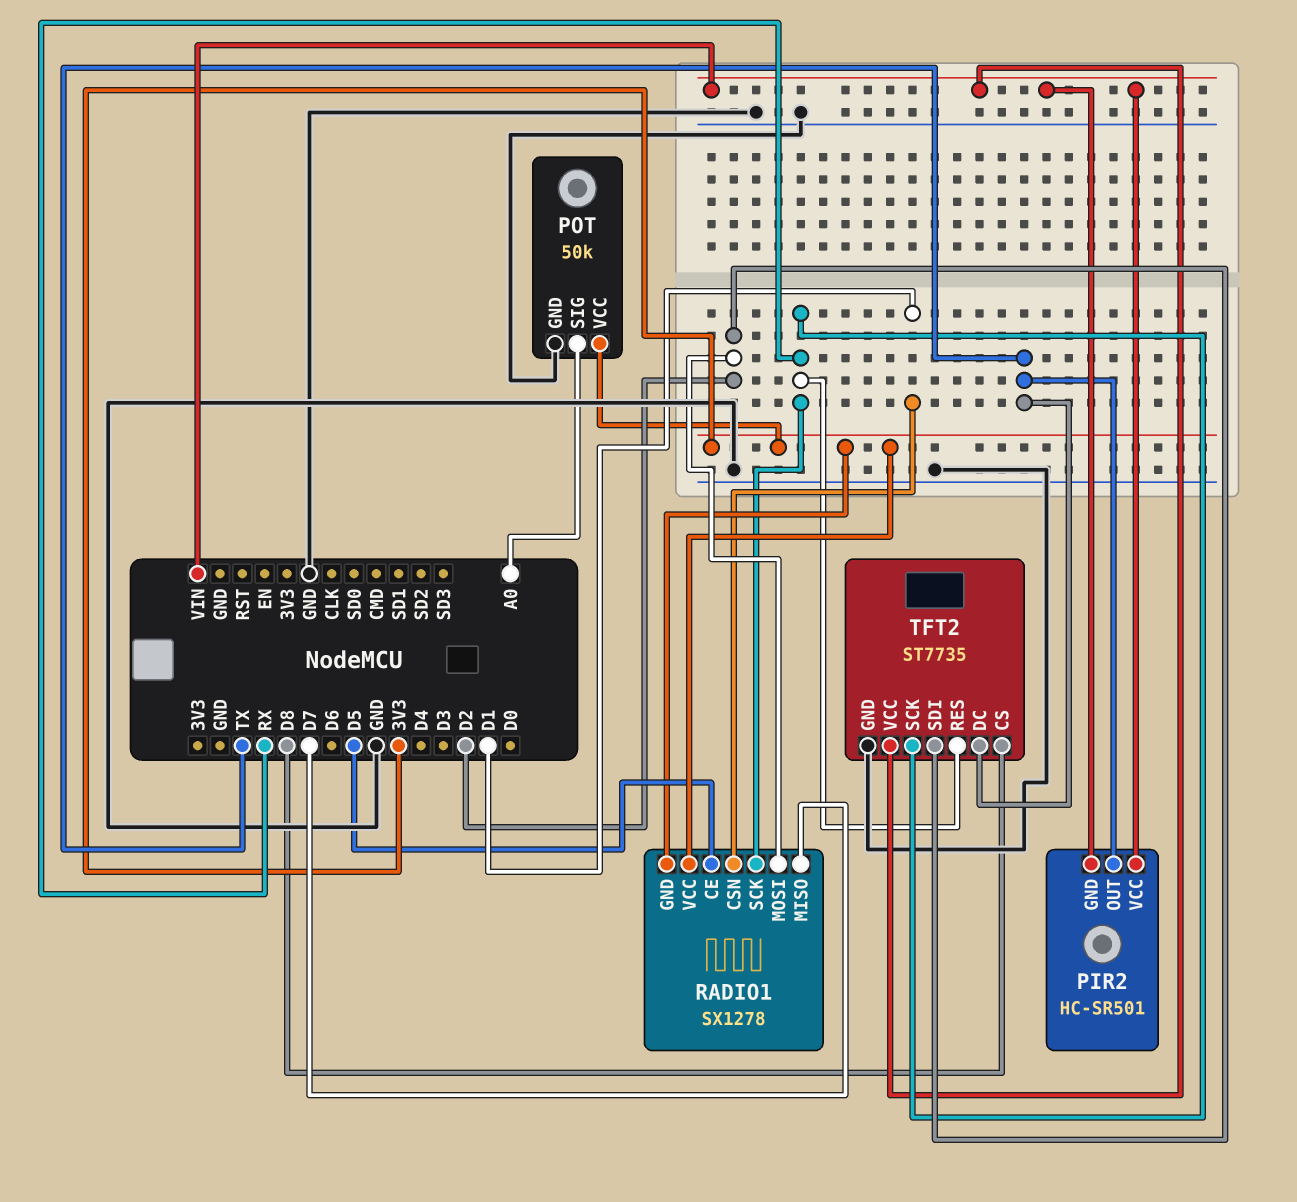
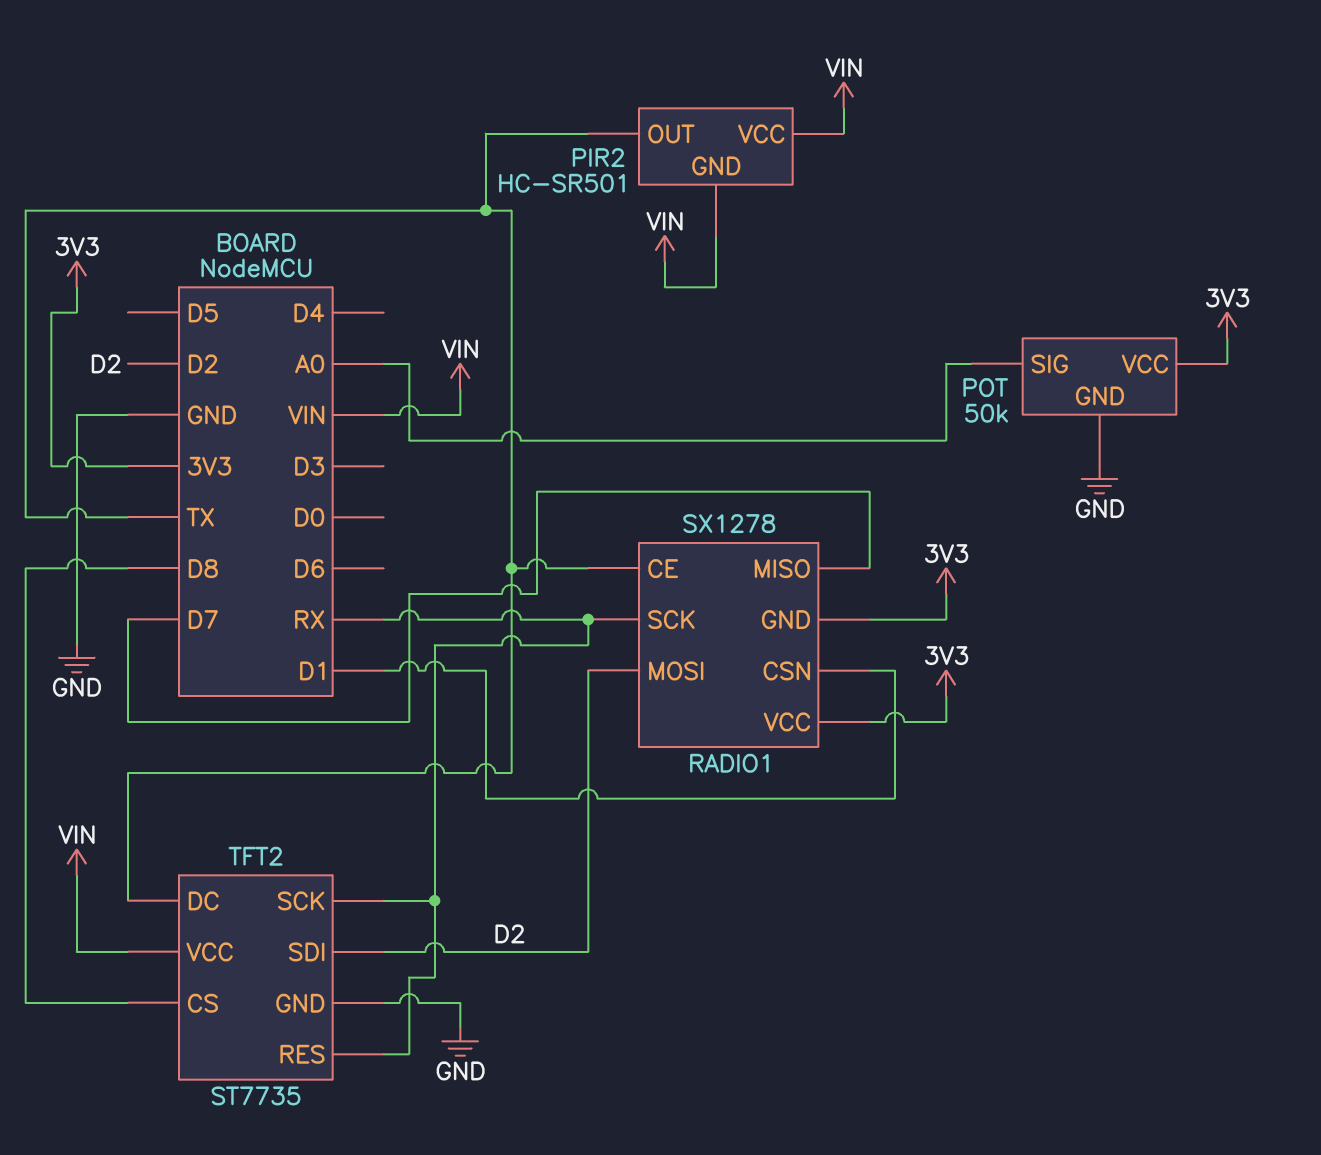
RADIO1 pin CE: D5 -> TX

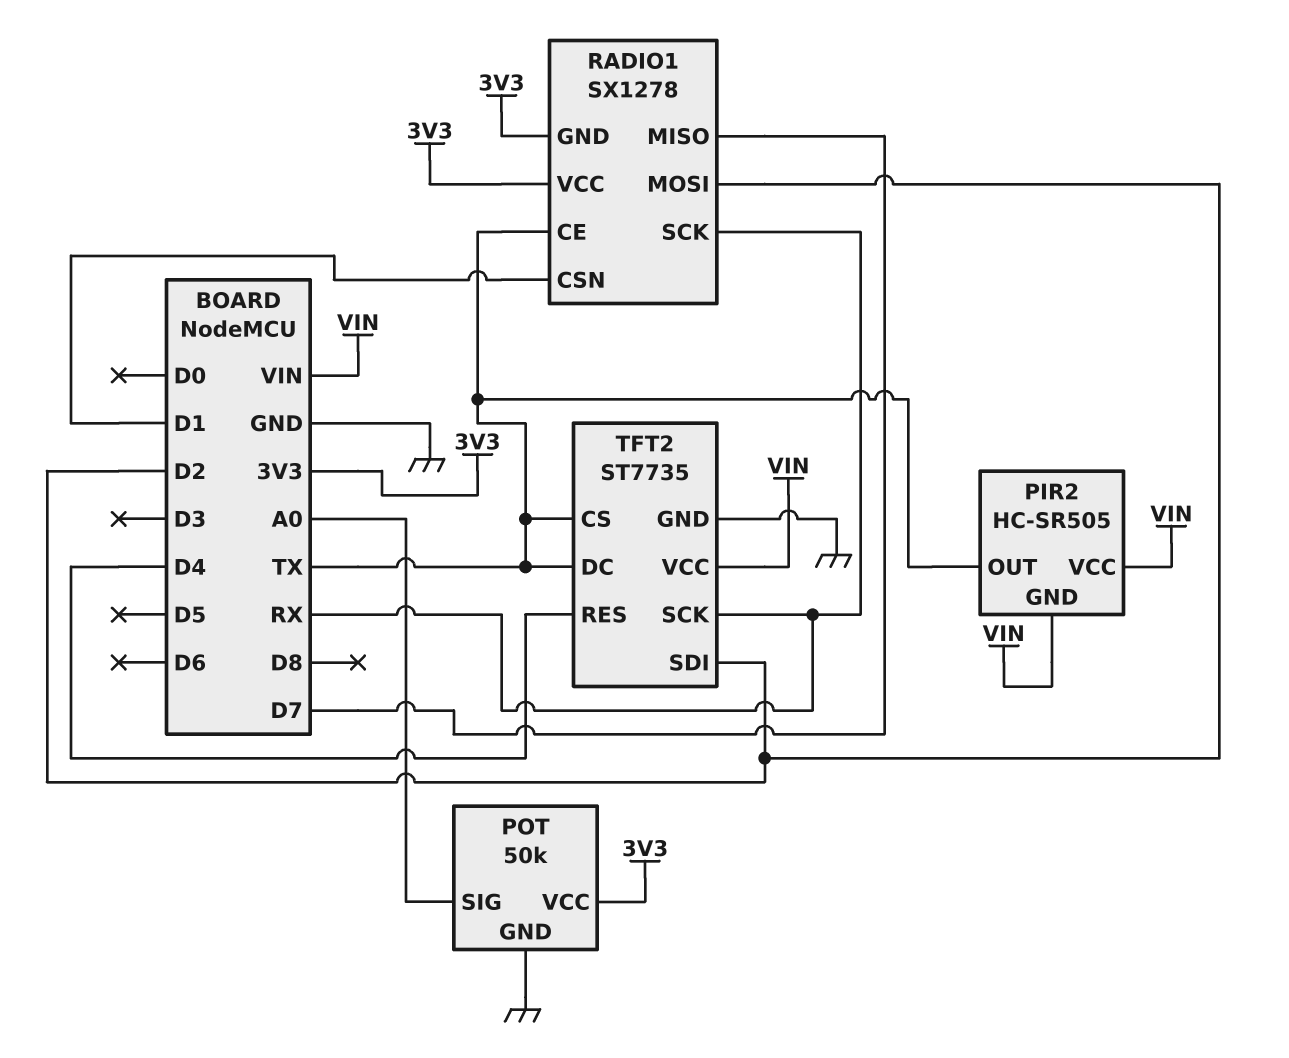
PIR2: HC-SR501 -> HC-SR505
TFT2 pin CS: D8 -> TX
TFT2 pin RES: RX -> D4

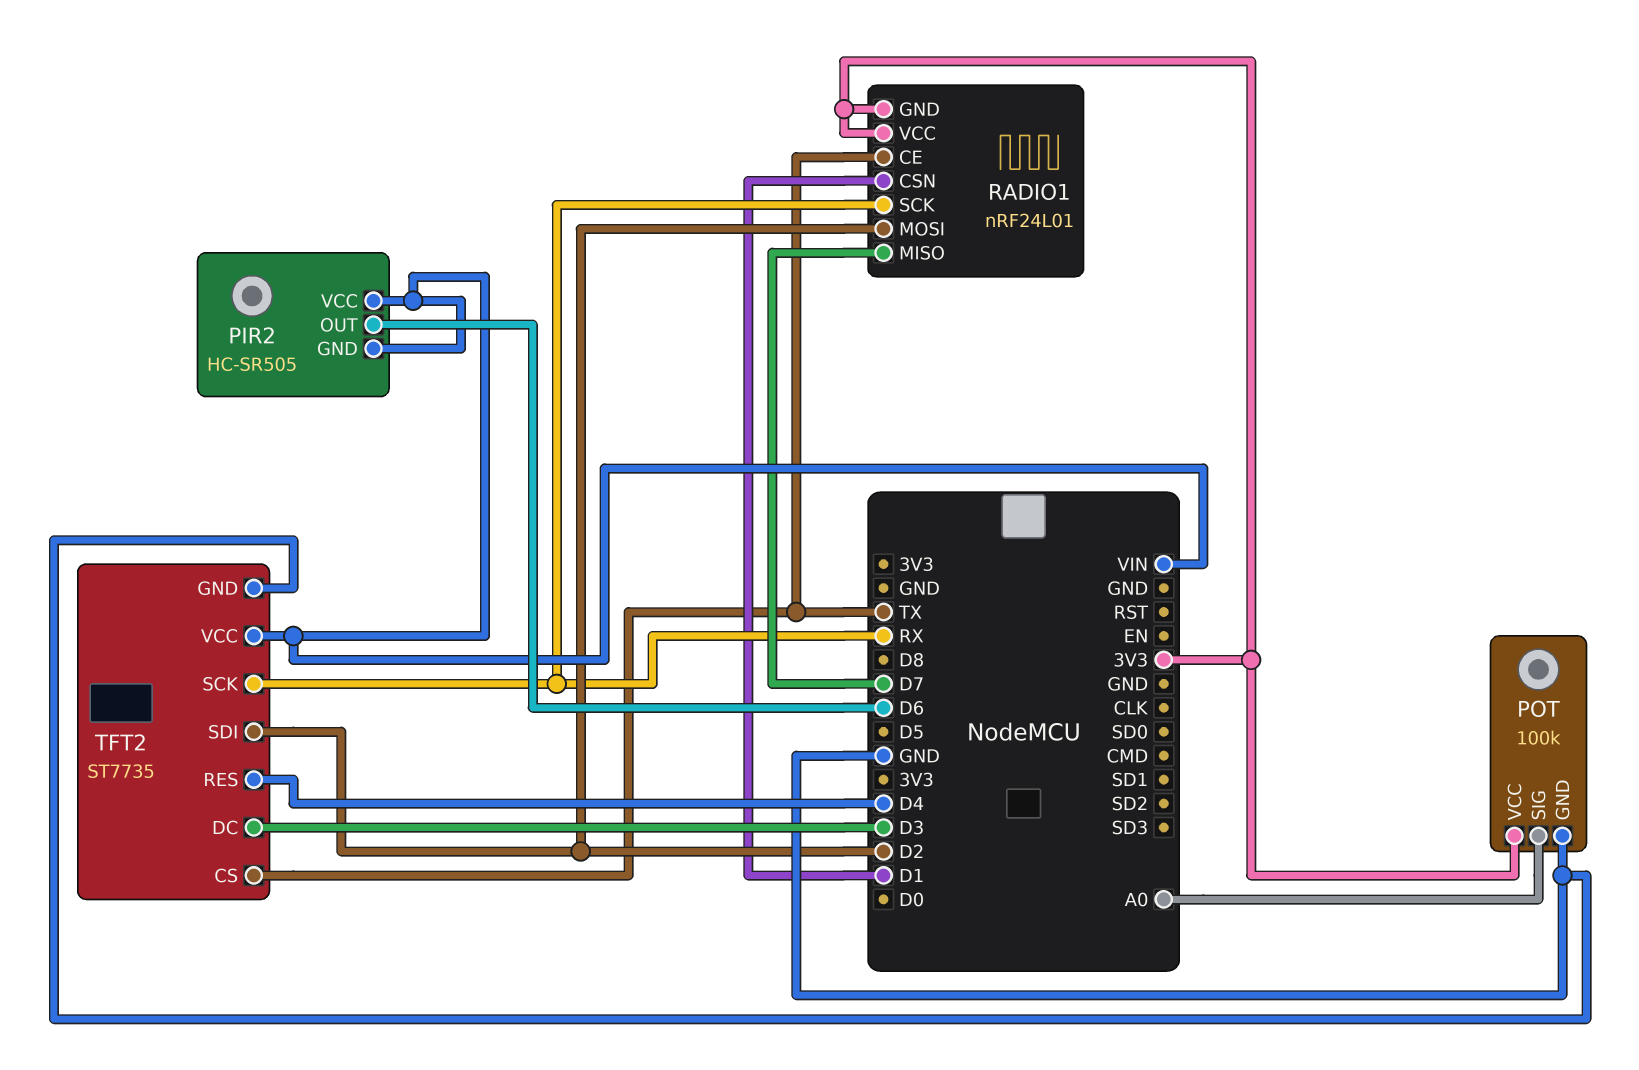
PIR2 pin OUT: TX -> D6
POT: 50k -> 100k
RADIO1: SX1278 -> nRF24L01
TFT2 pin DC: TX -> D3

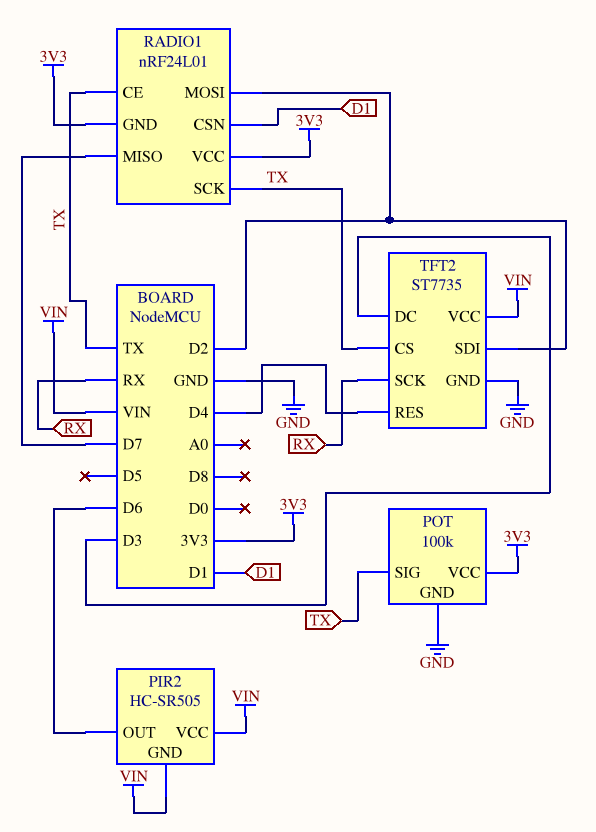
POT pin SIG: A0 -> TX
RADIO1 pin SCK: RX -> TX

